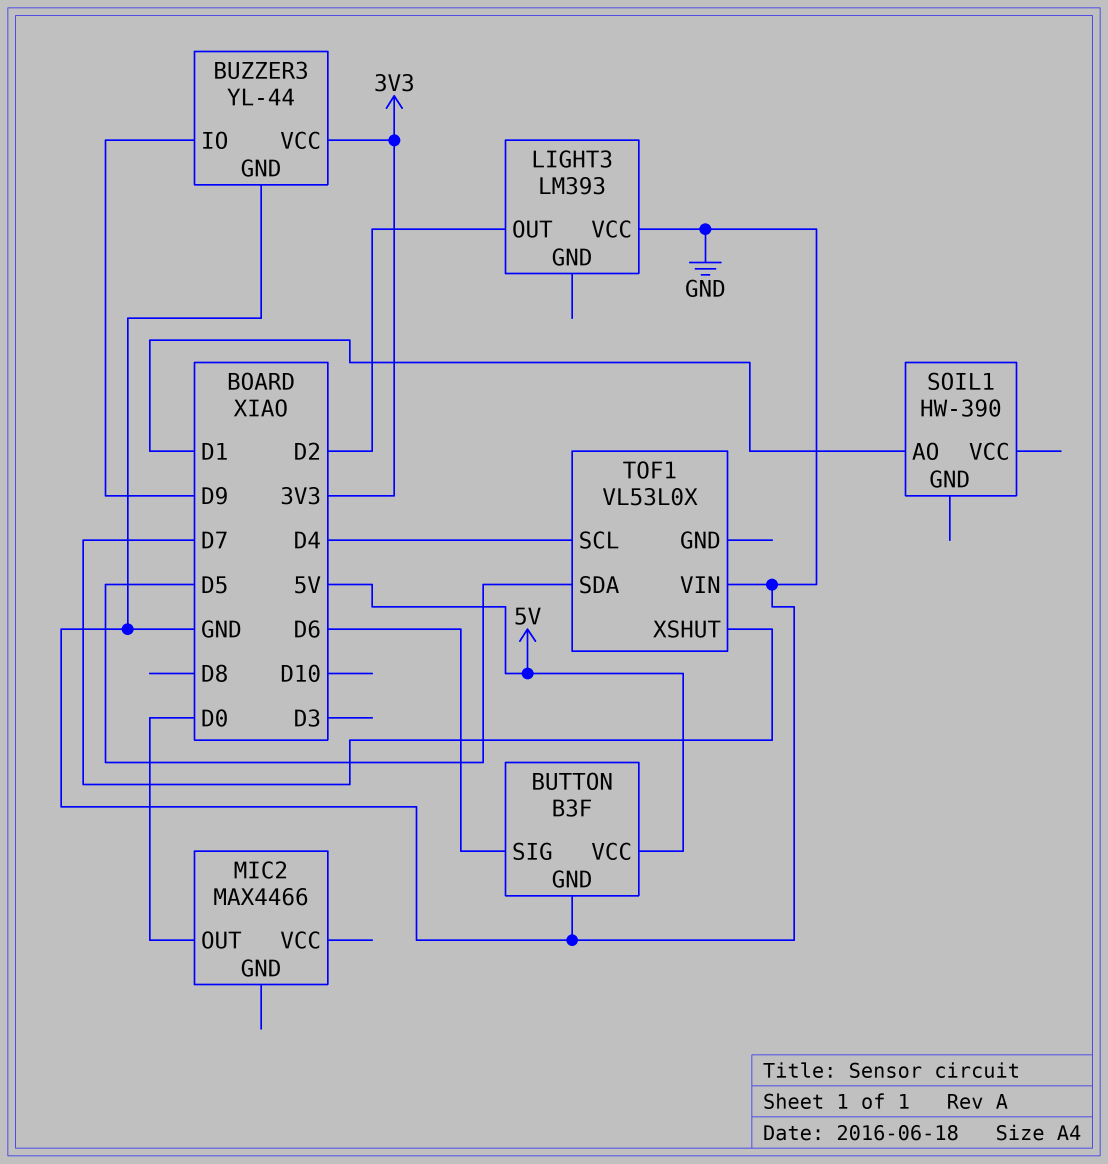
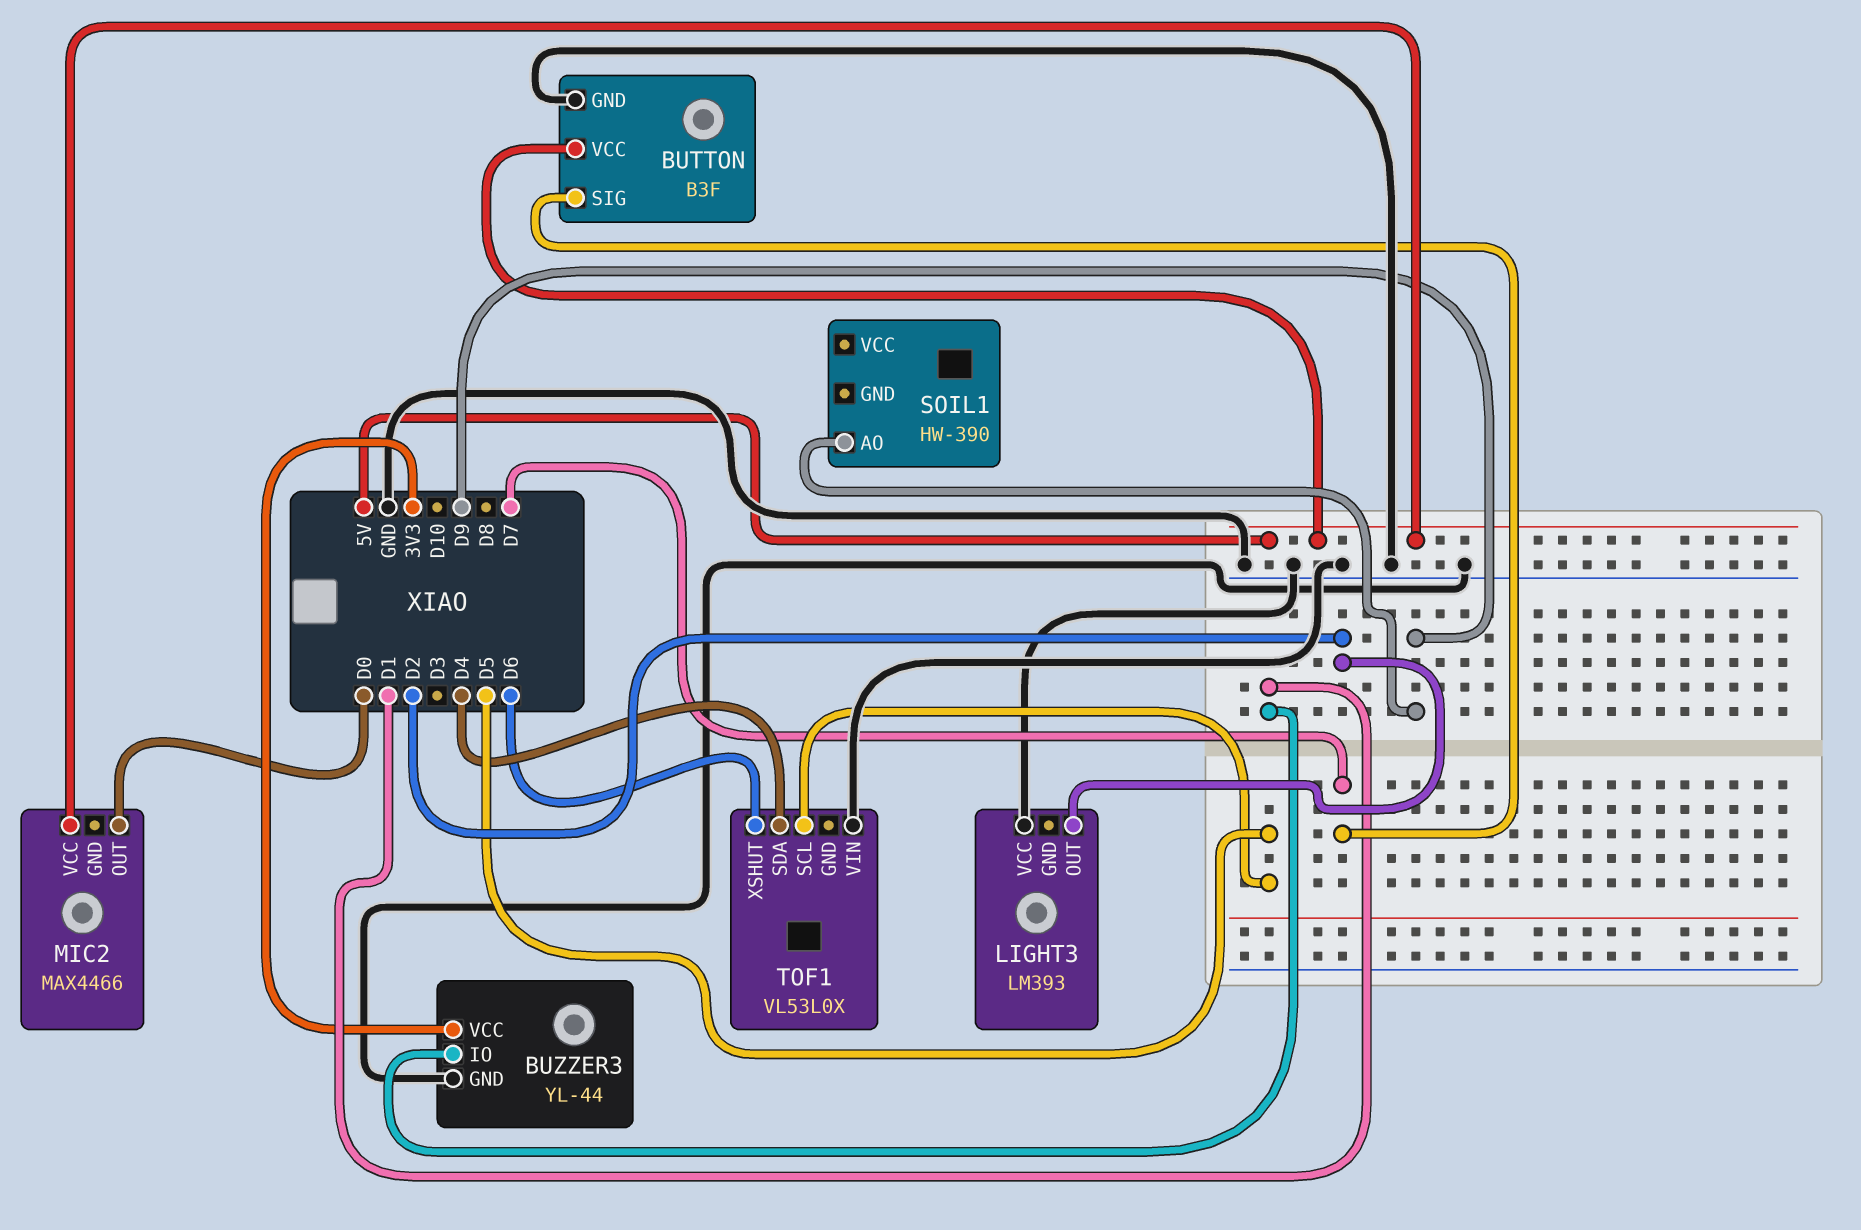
BUTTON pin SIG: D6 -> D7
BUZZER3 pin IO: D9 -> D1
MIC2 pin VCC: none -> 5V
SOIL1 pin AO: D1 -> D9
TOF1 pin SCL: D4 -> D5
TOF1 pin SDA: D5 -> D4
TOF1 pin XSHUT: D7 -> D6

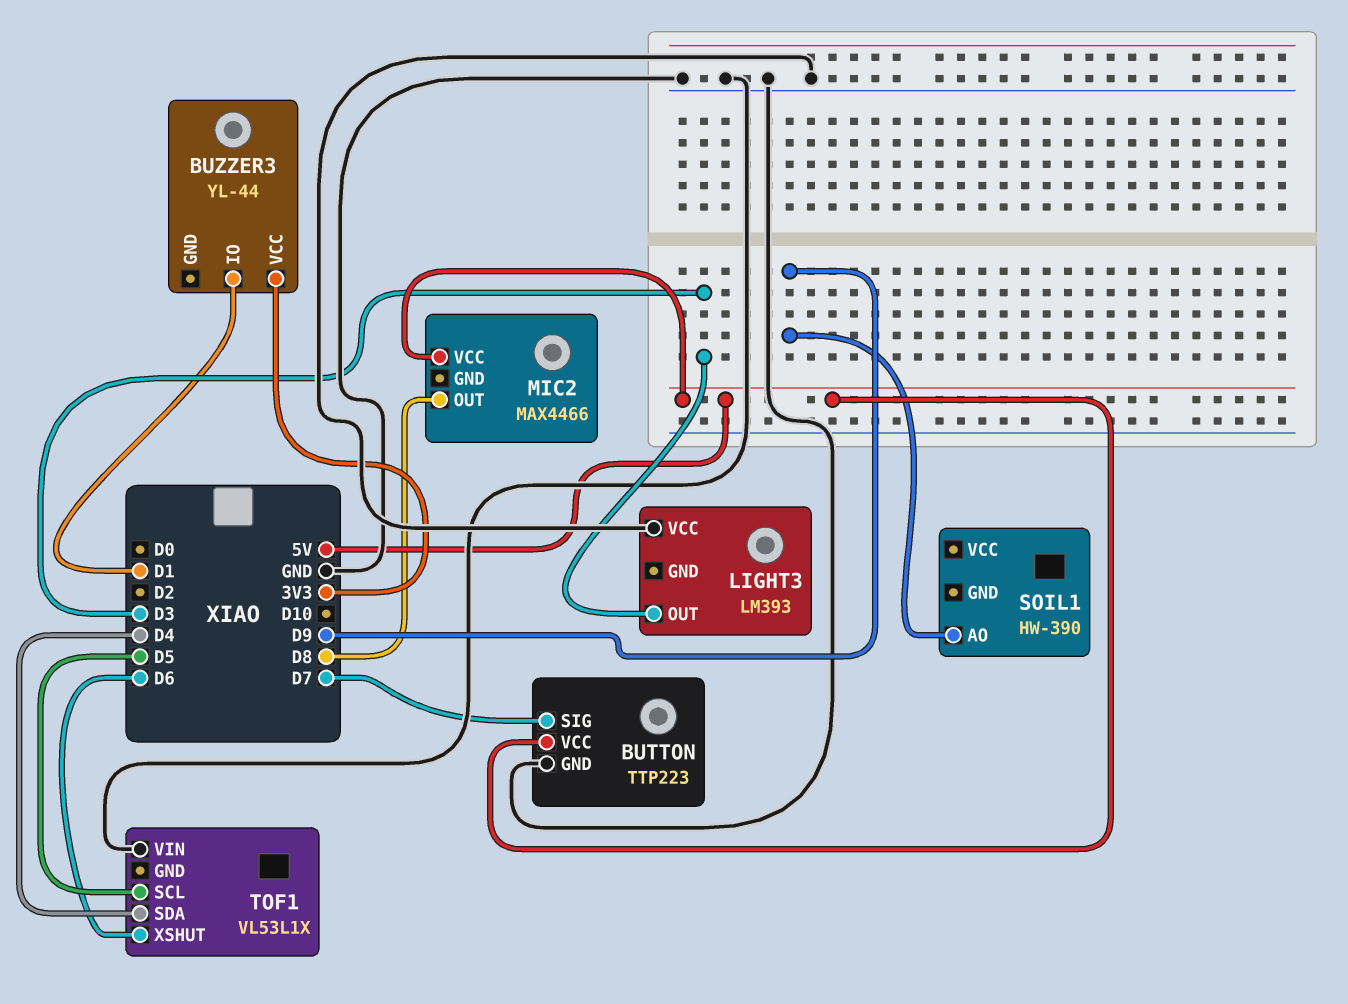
BUTTON: B3F -> TTP223
BUZZER3 pin GND: GND -> none
LIGHT3 pin OUT: D2 -> D3
MIC2 pin OUT: D0 -> D8
TOF1: VL53L0X -> VL53L1X

